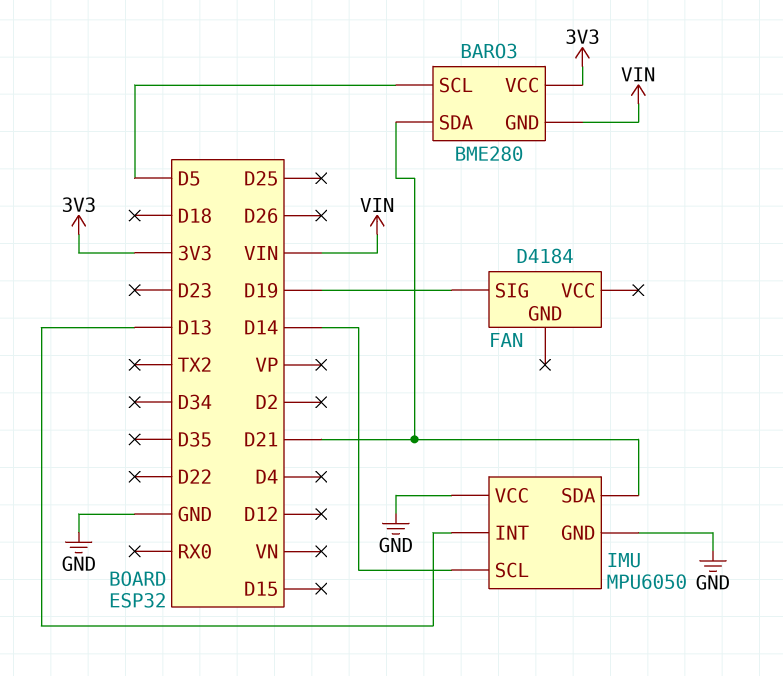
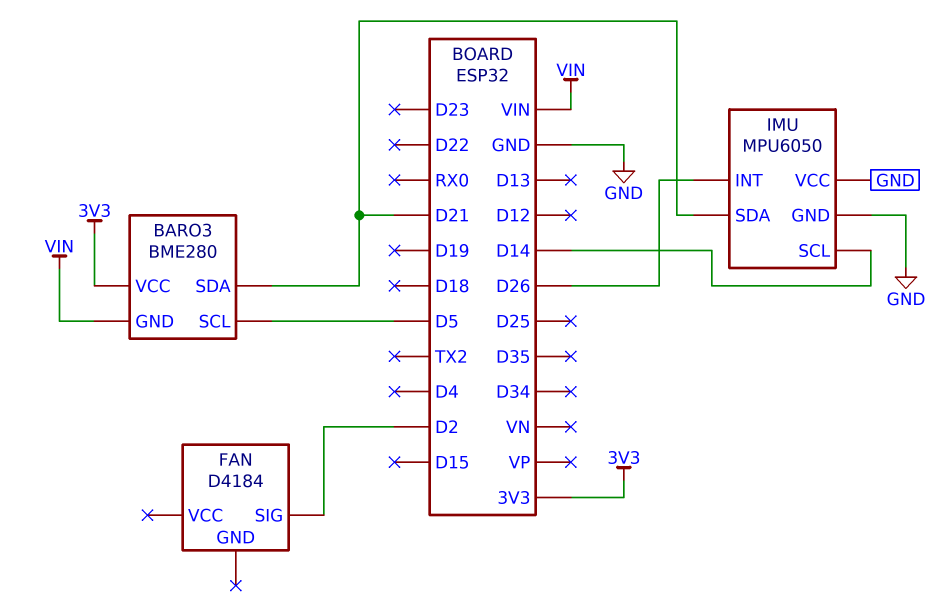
FAN pin SIG: D19 -> D2
IMU pin INT: D13 -> D26

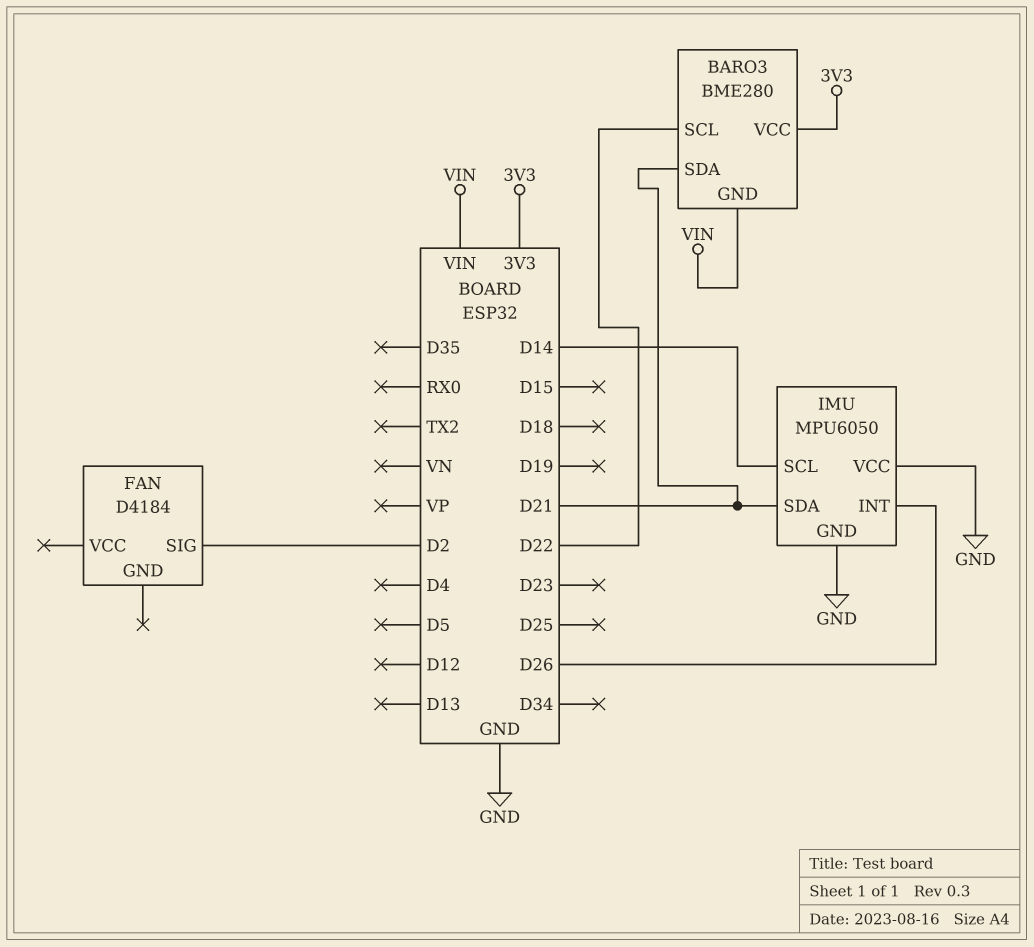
BARO3 pin SCL: D5 -> D22

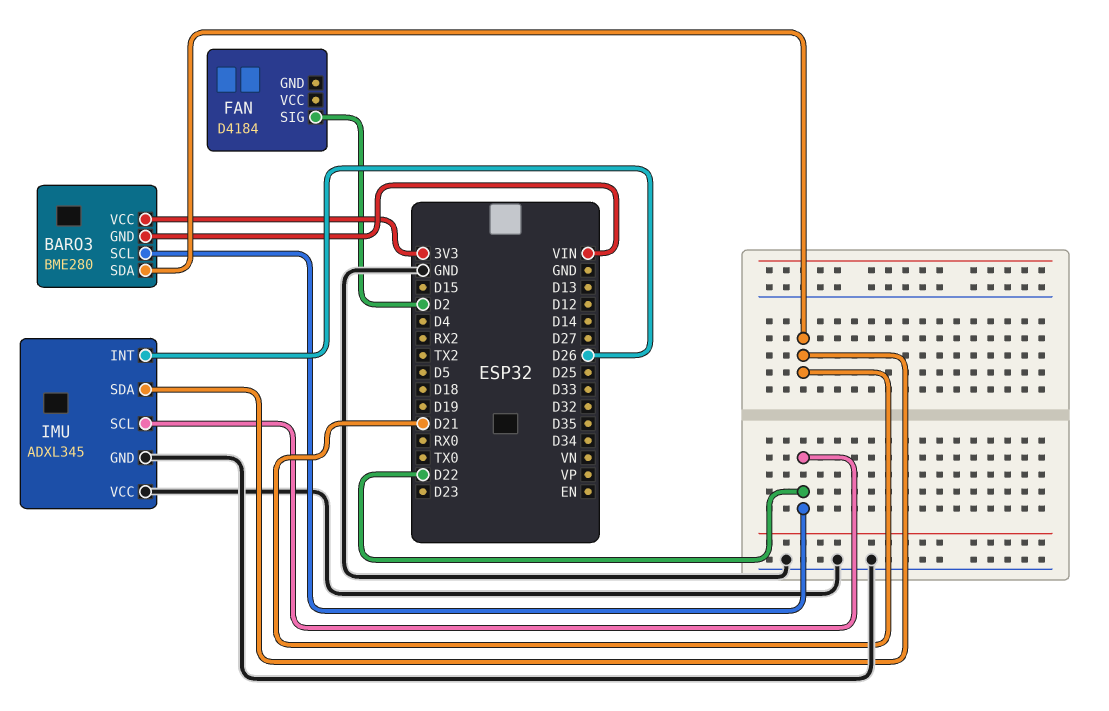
IMU: MPU6050 -> ADXL345
IMU pin SCL: D14 -> D22

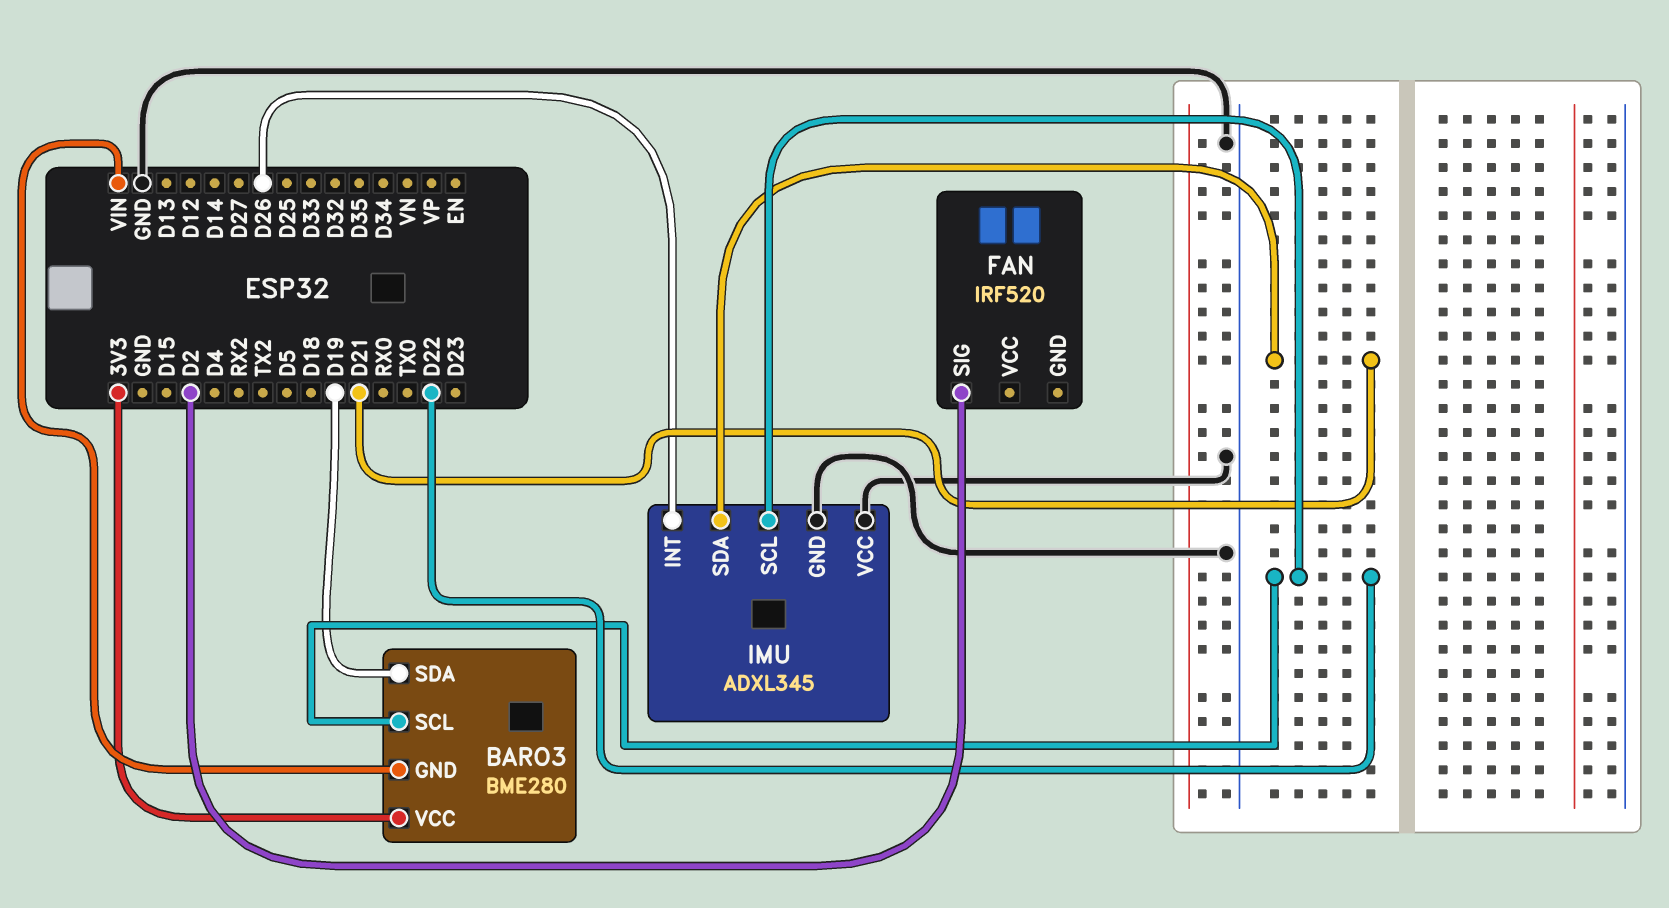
BARO3 pin SDA: D21 -> D19
FAN: D4184 -> IRF520

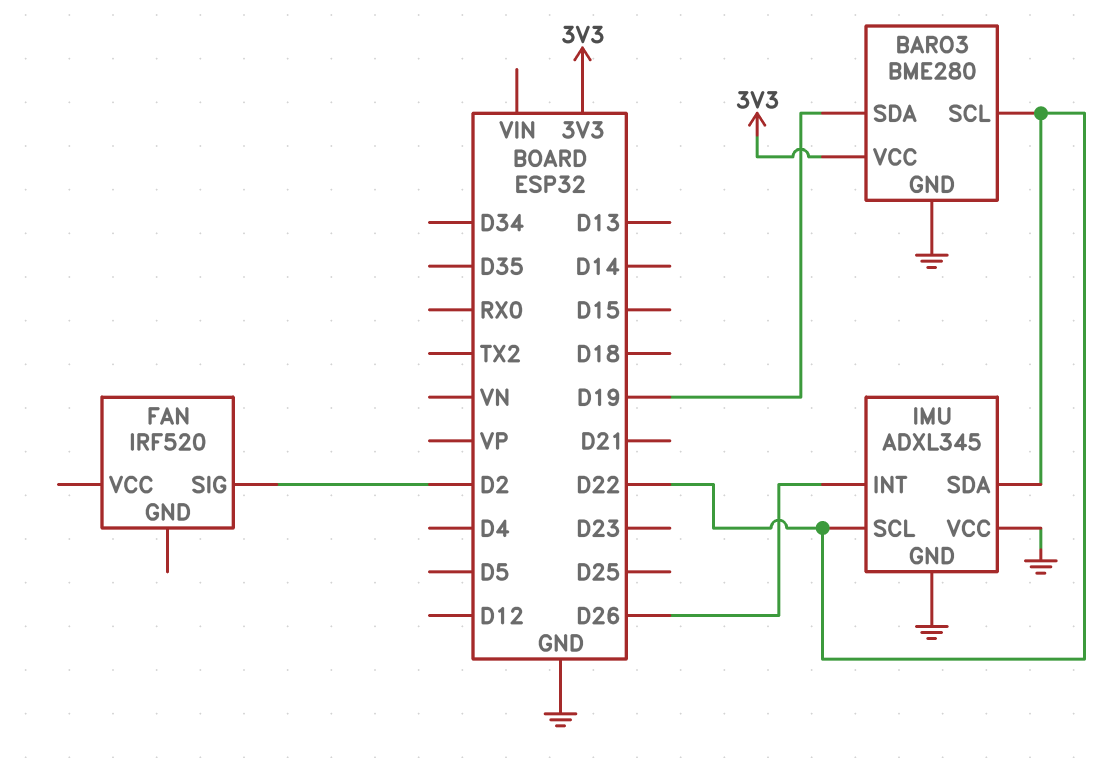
BARO3 pin GND: VIN -> GND
IMU pin SDA: D21 -> D22

